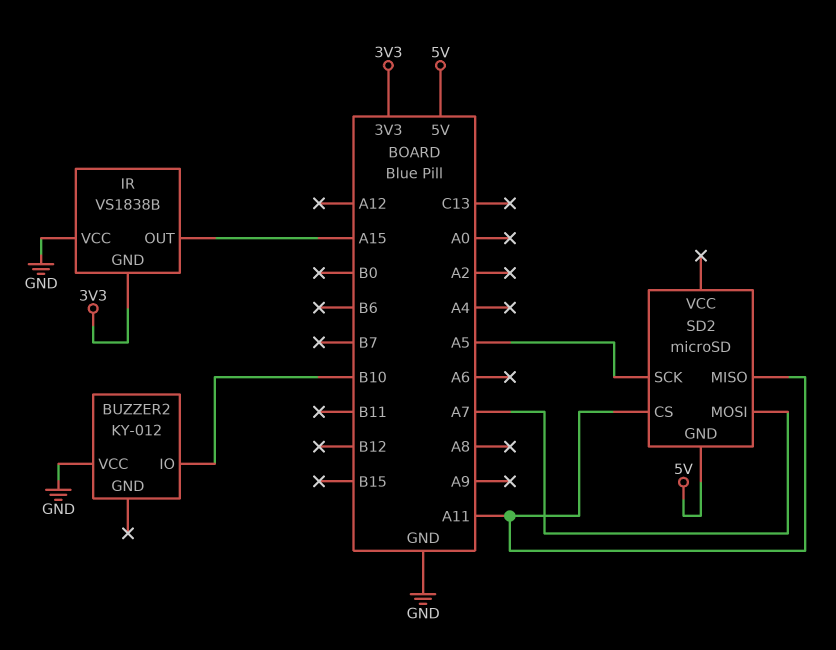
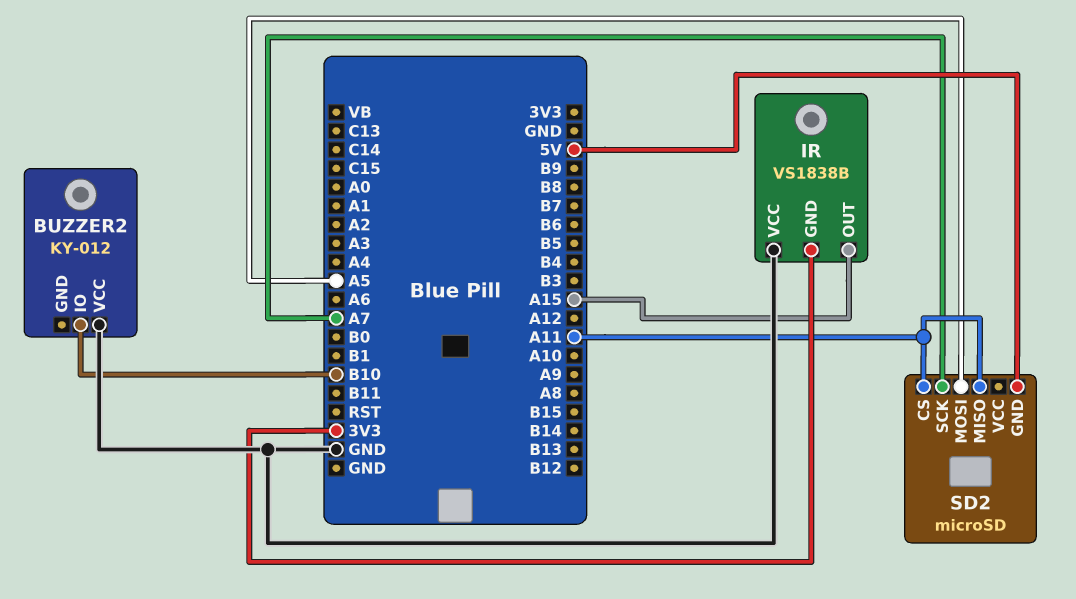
SD2 pin MOSI: A7 -> A5
SD2 pin SCK: A5 -> A7

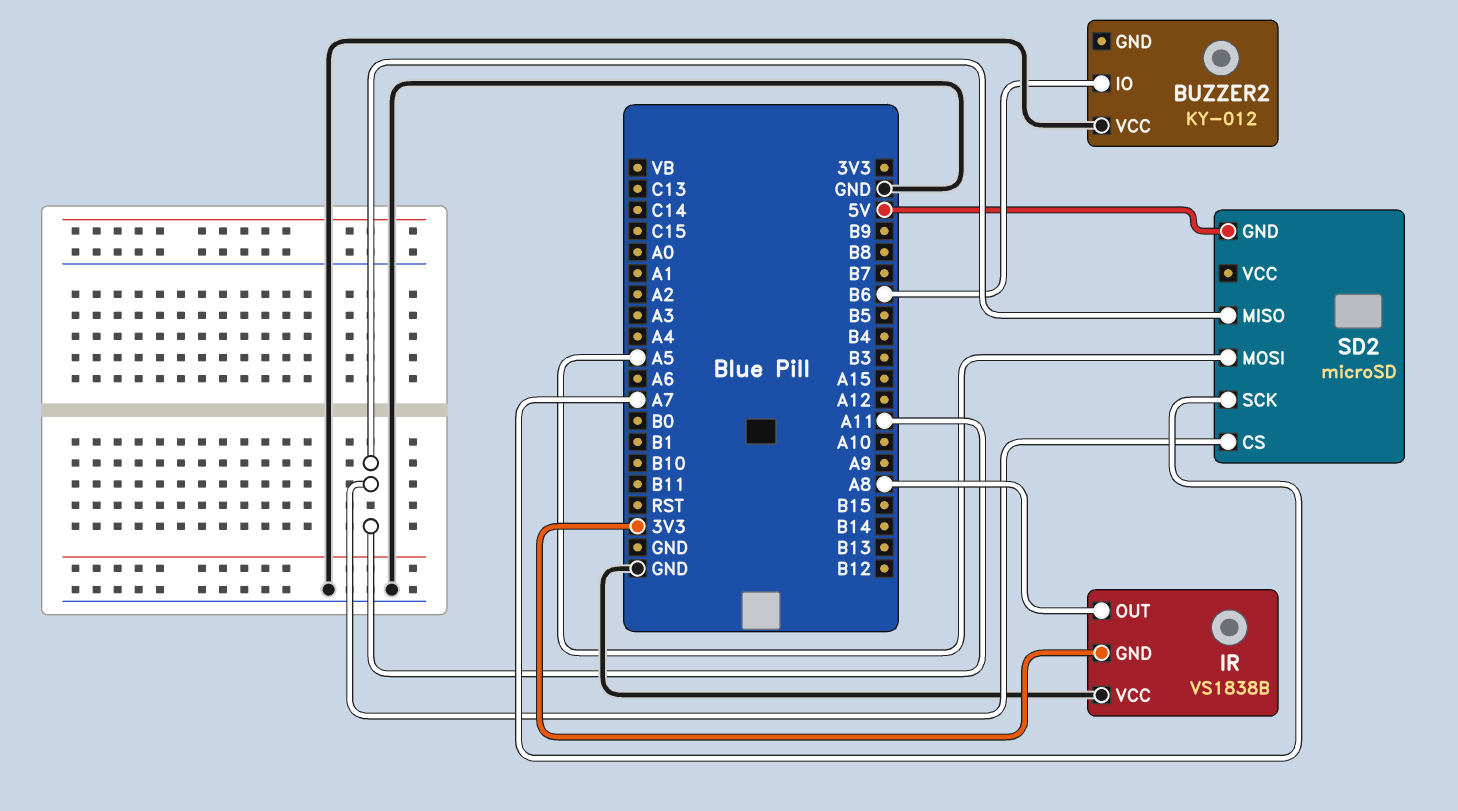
BUZZER2 pin IO: B10 -> B6
IR pin OUT: A15 -> A8

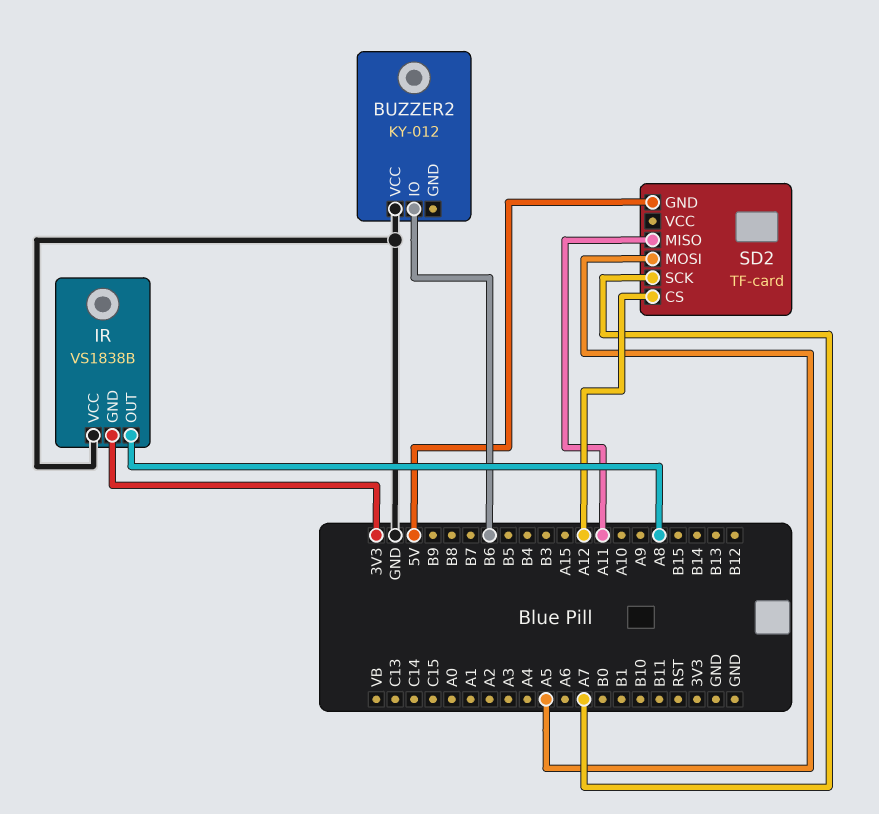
SD2: microSD -> TF-card
SD2 pin CS: A11 -> A12

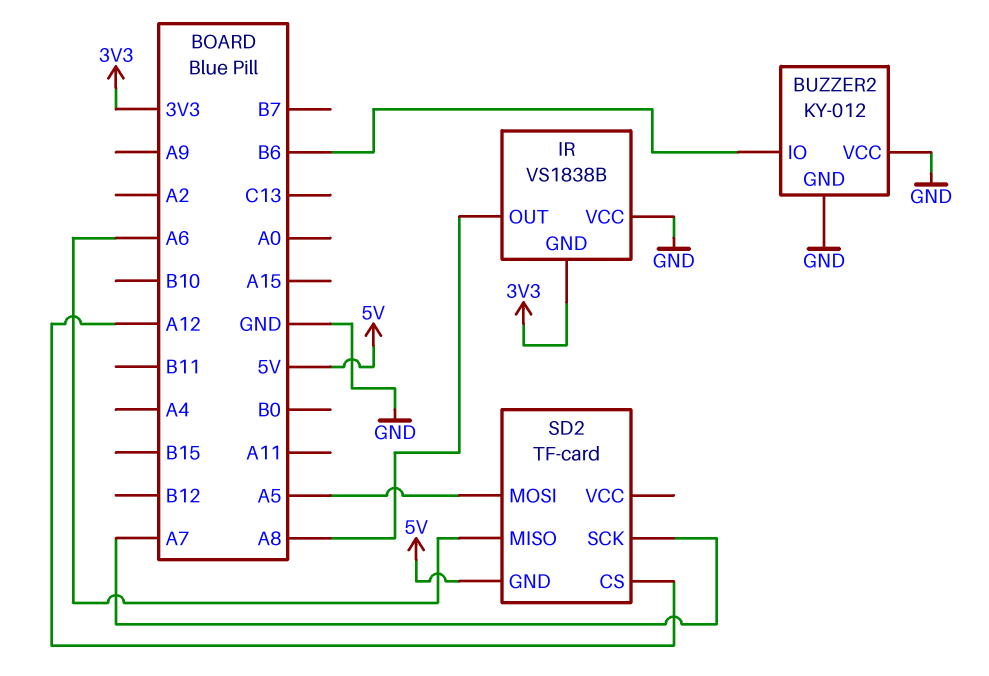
BUZZER2 pin GND: none -> GND
SD2 pin MISO: A11 -> A6

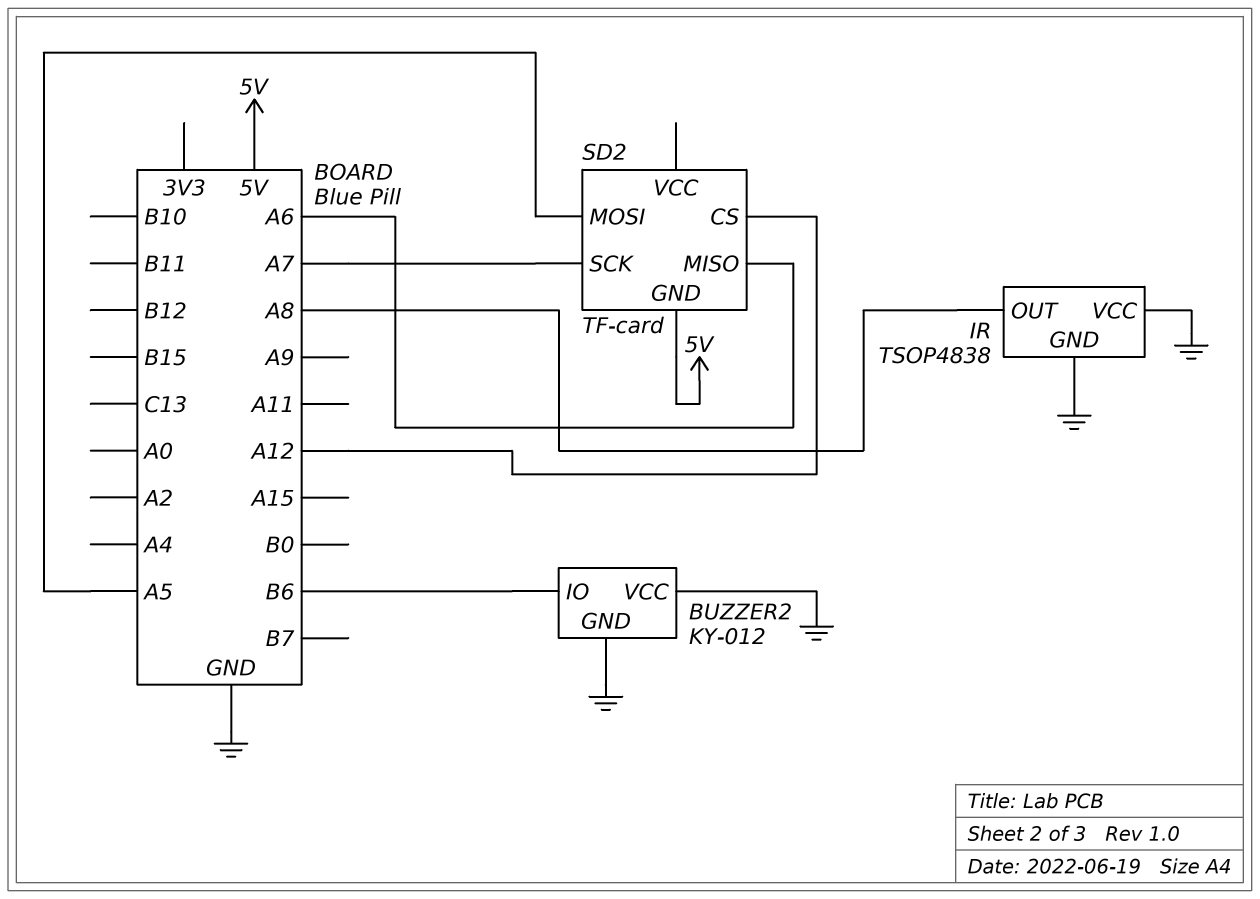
IR: VS1838B -> TSOP4838
IR pin GND: 3V3 -> GND

